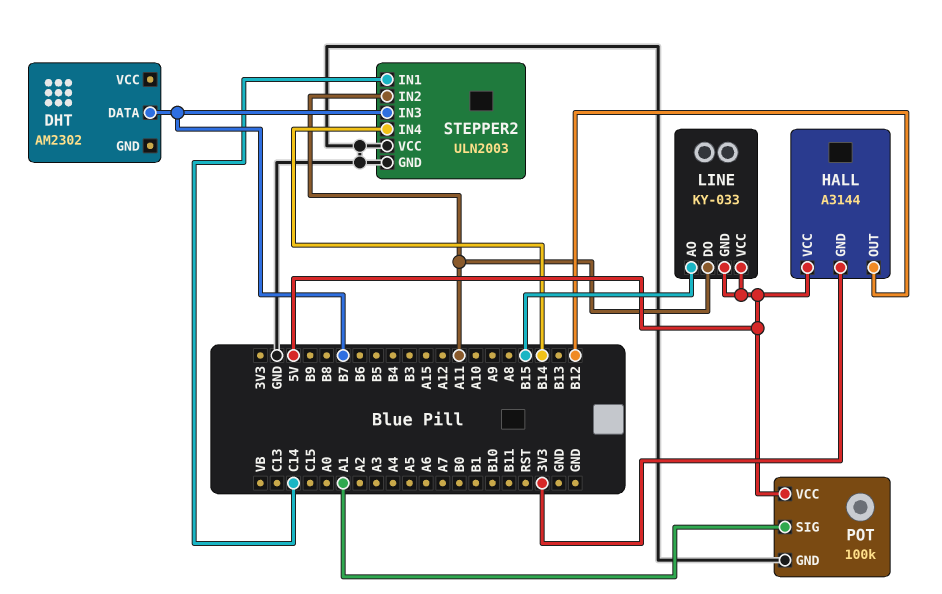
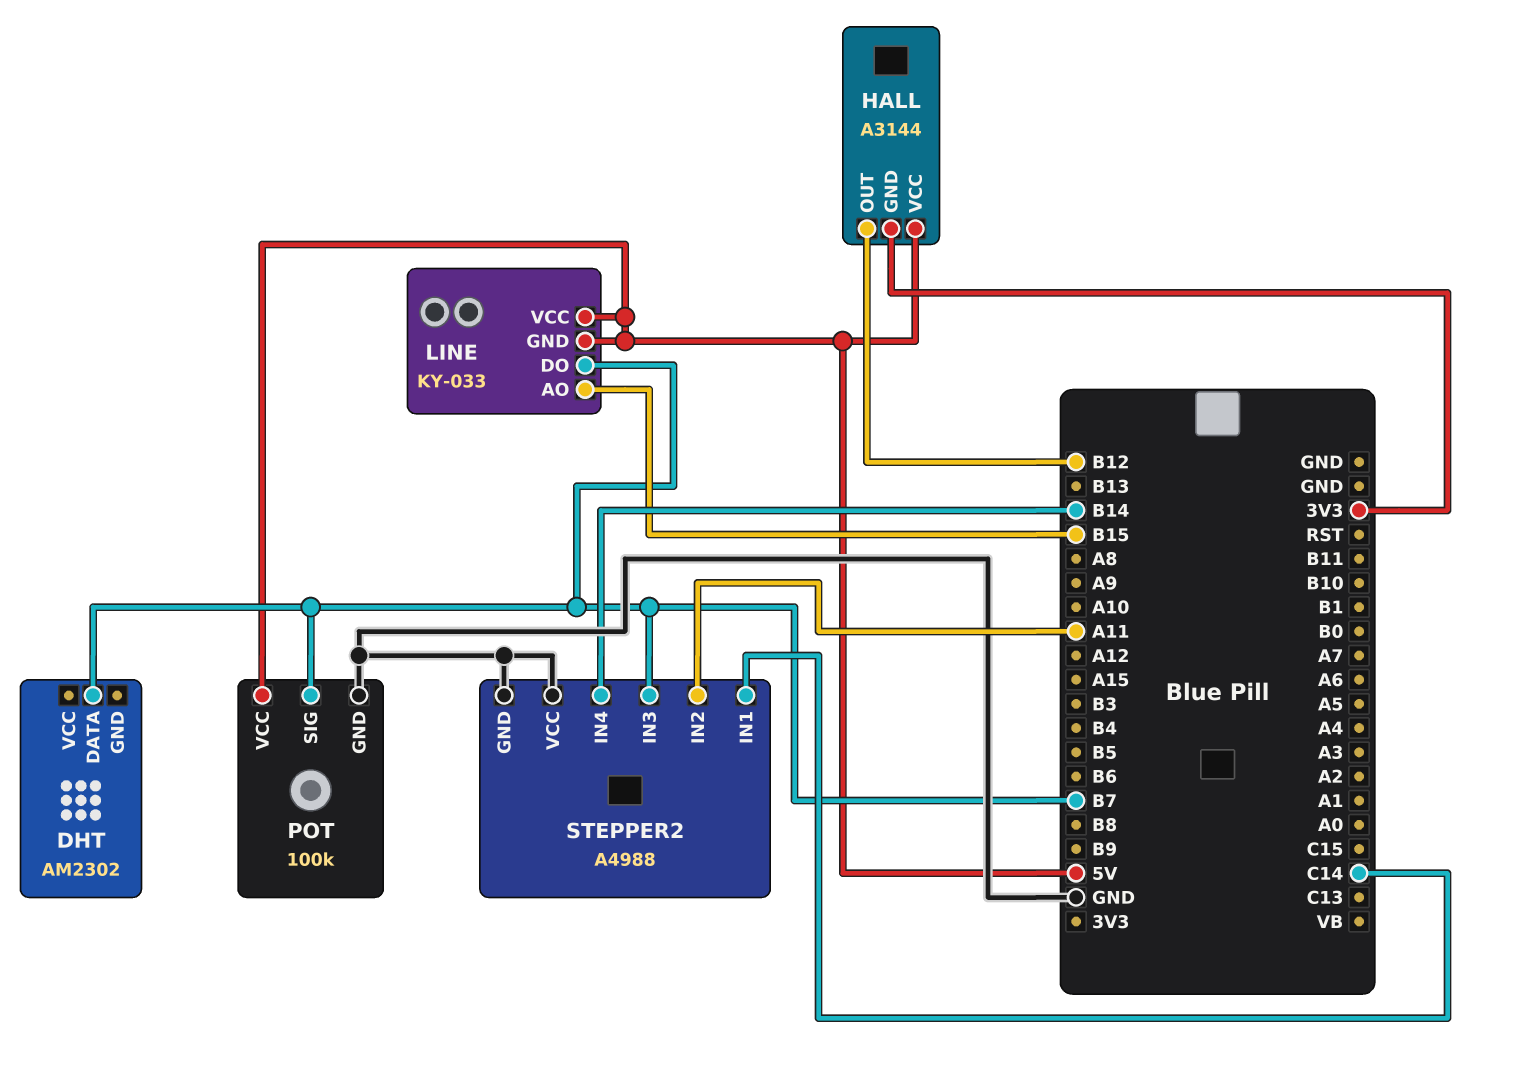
LINE pin DO: A11 -> B7
POT pin SIG: A1 -> B7
STEPPER2: ULN2003 -> A4988

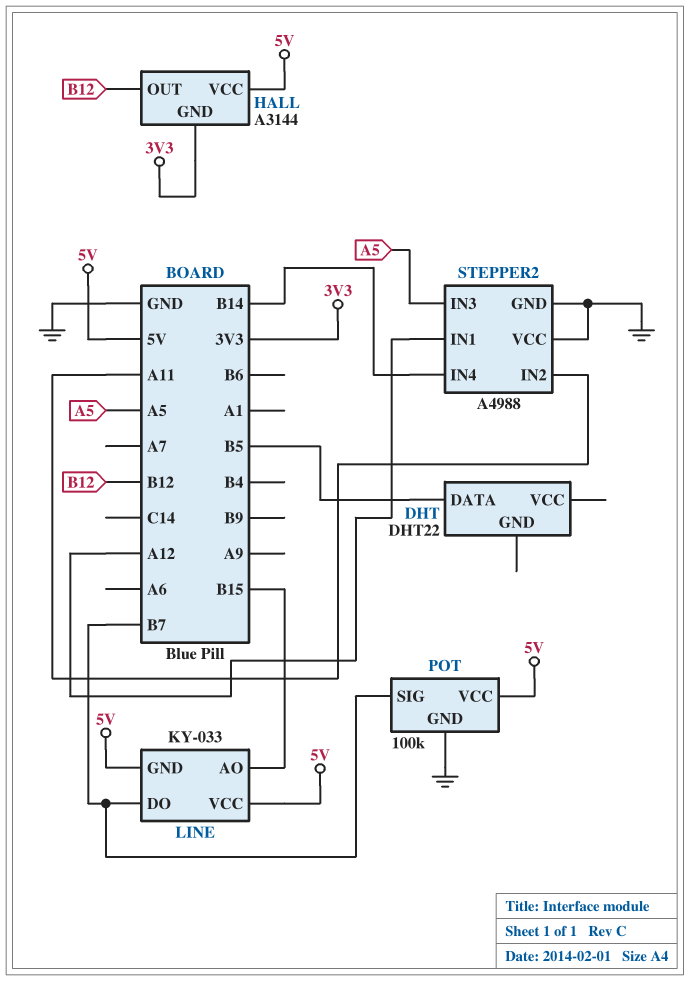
DHT: AM2302 -> DHT22
DHT pin DATA: B7 -> B5
STEPPER2 pin IN1: C14 -> A12
STEPPER2 pin IN3: B7 -> A5

